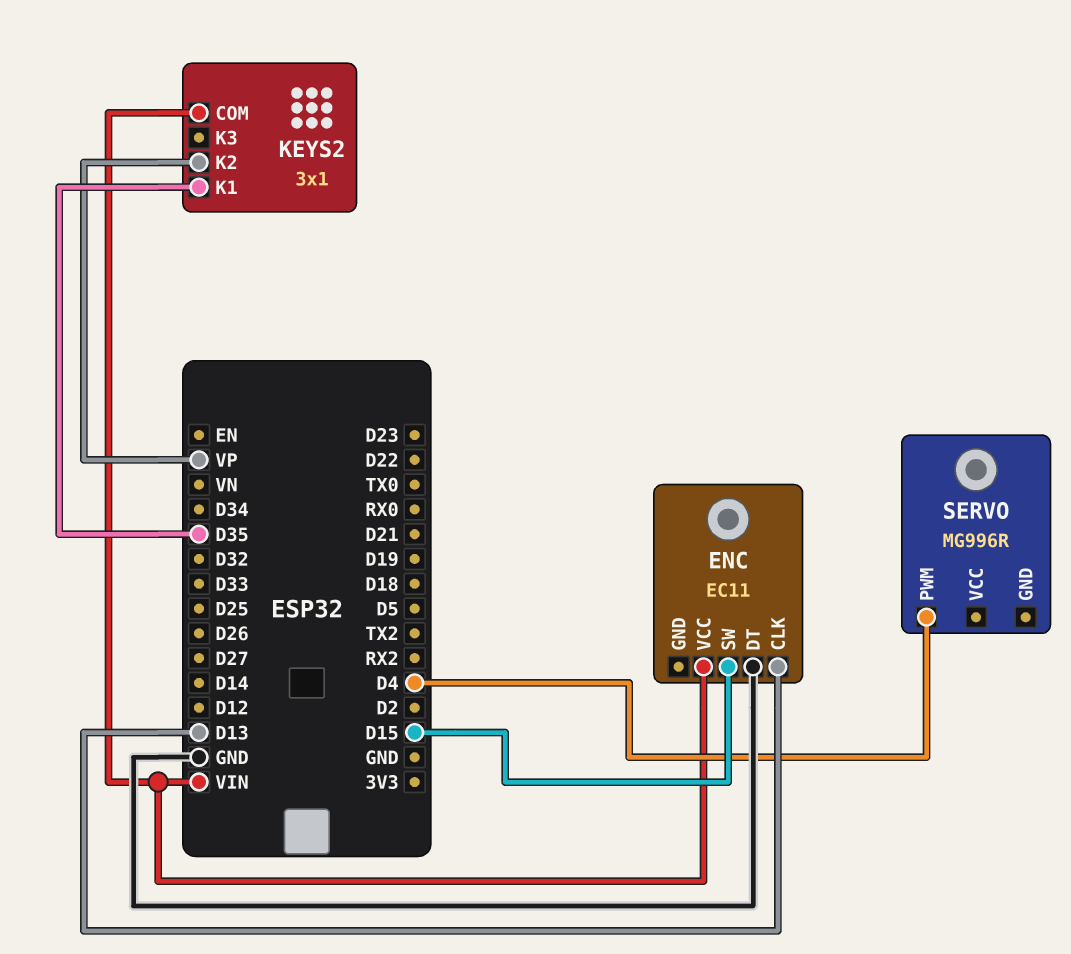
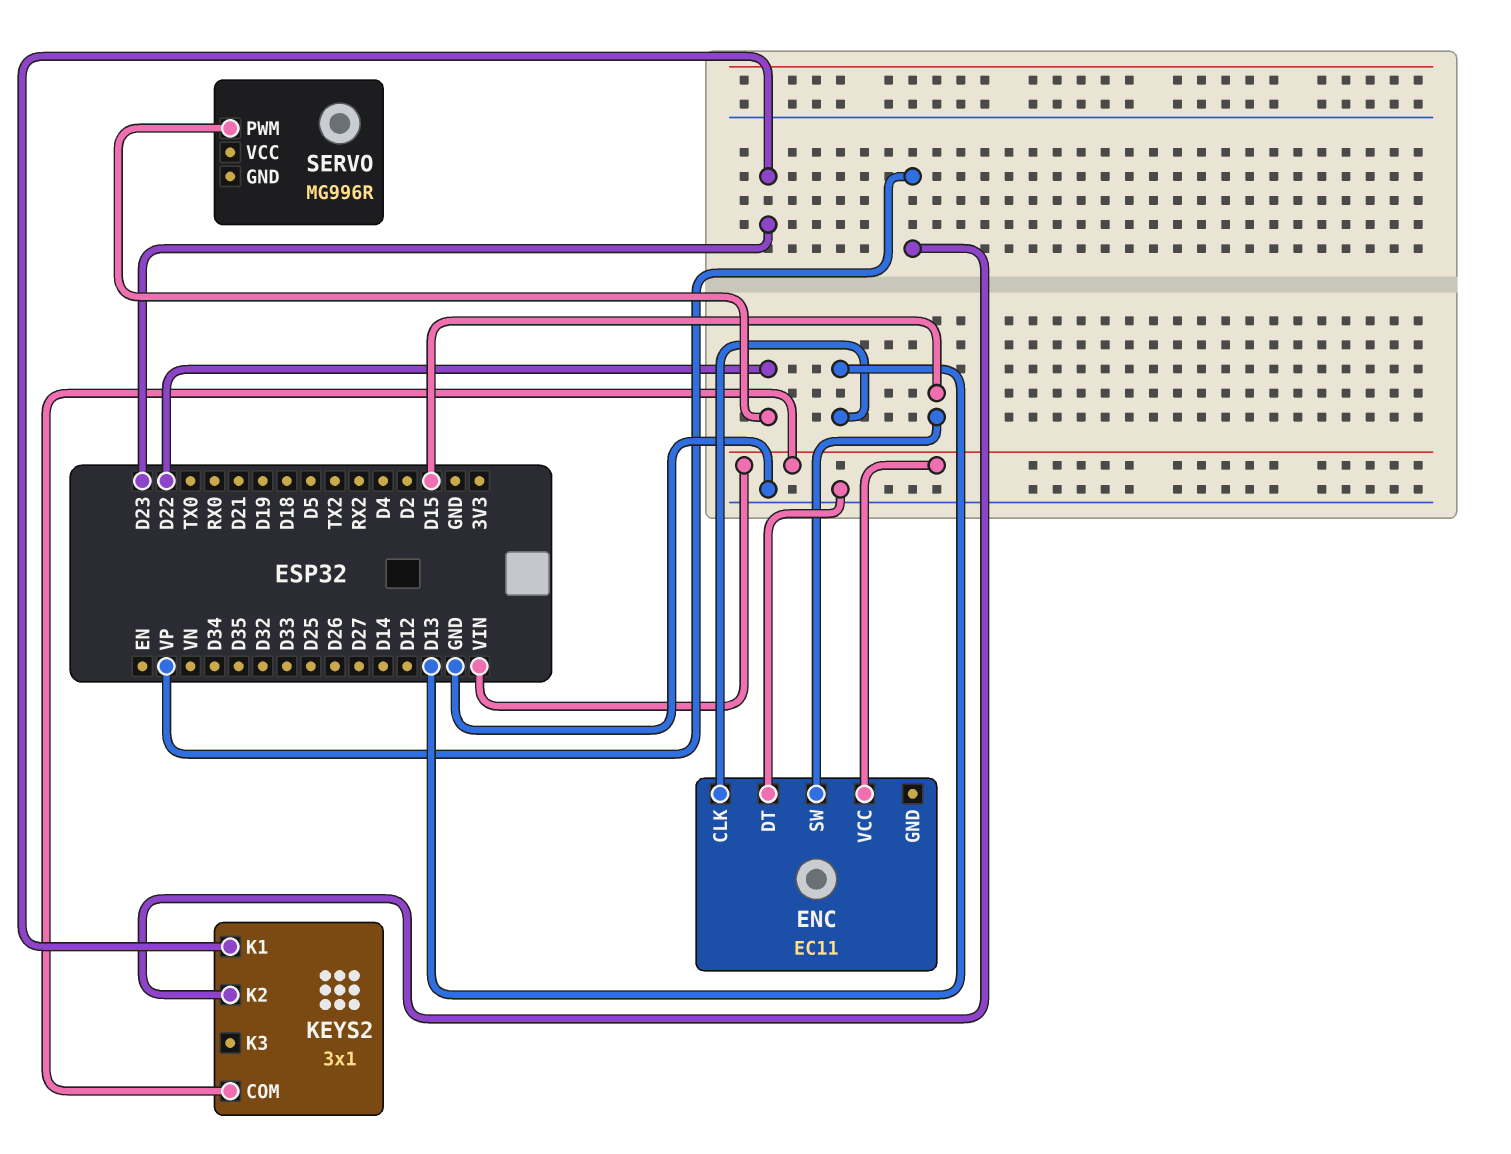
KEYS2 pin K1: D35 -> D23
SERVO pin PWM: D4 -> D22

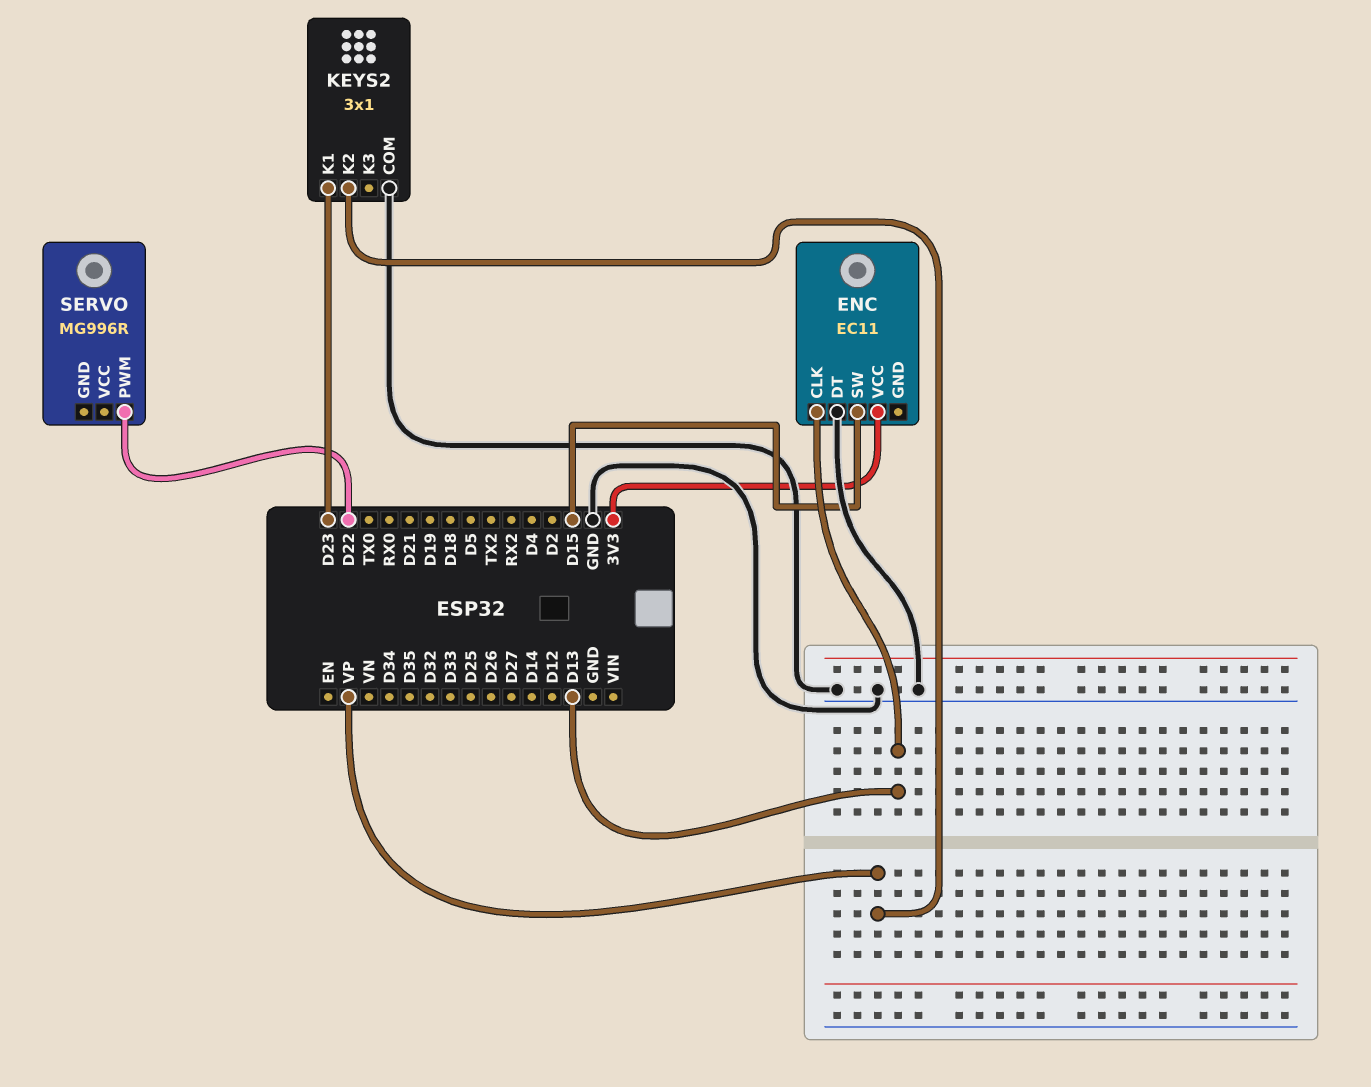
ENC pin VCC: VIN -> 3V3
KEYS2 pin COM: VIN -> GND

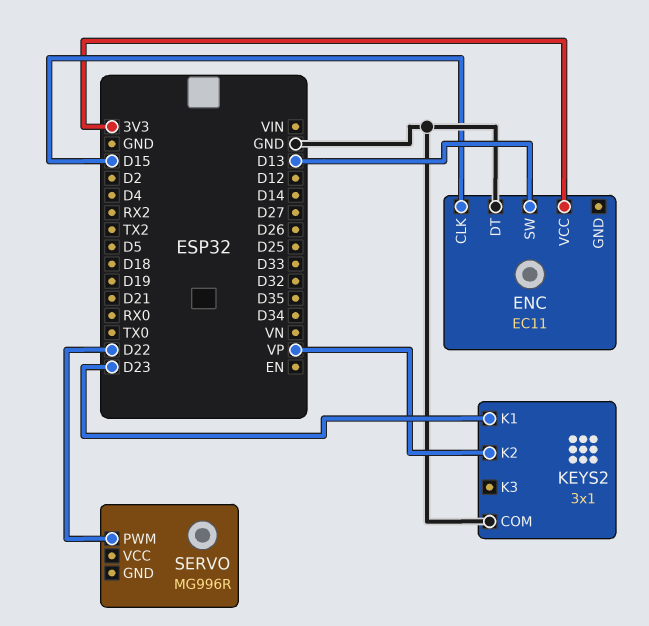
ENC pin CLK: D13 -> D15
ENC pin SW: D15 -> D13

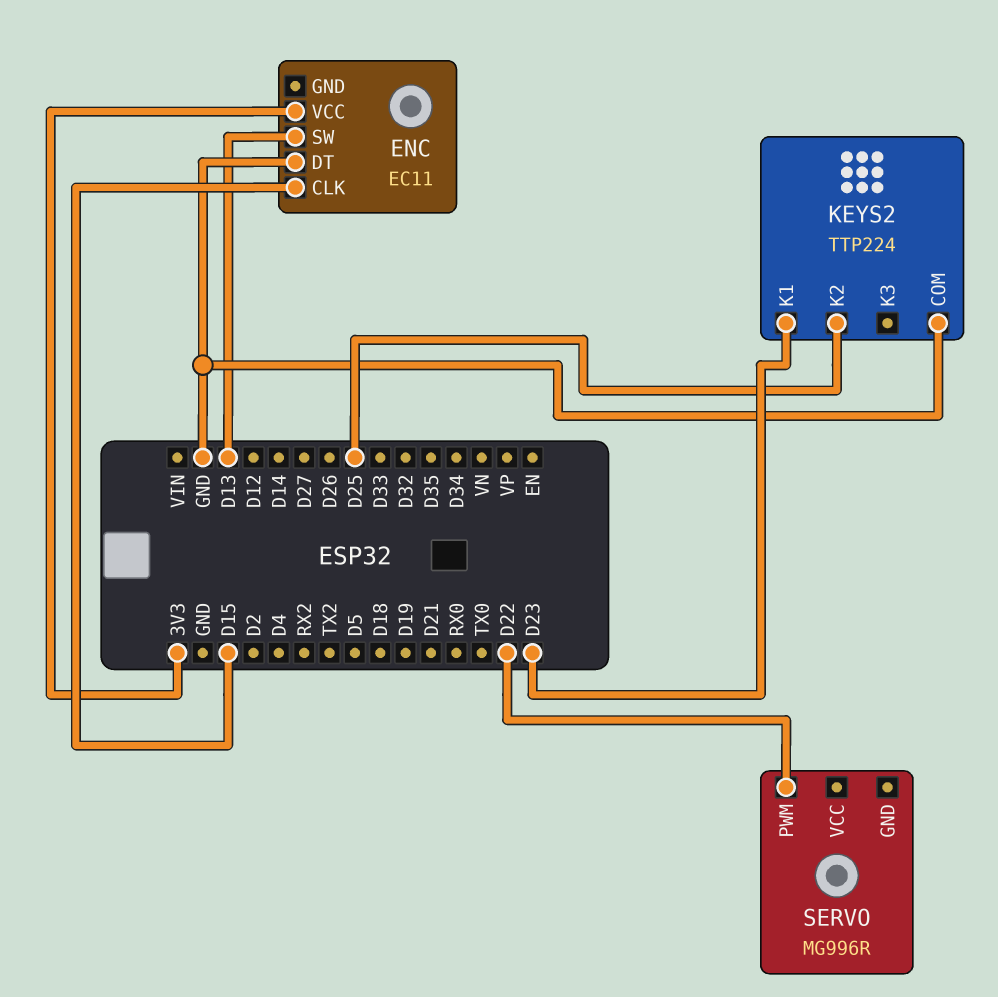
KEYS2: 3x1 -> TTP224
KEYS2 pin K2: VP -> D25

